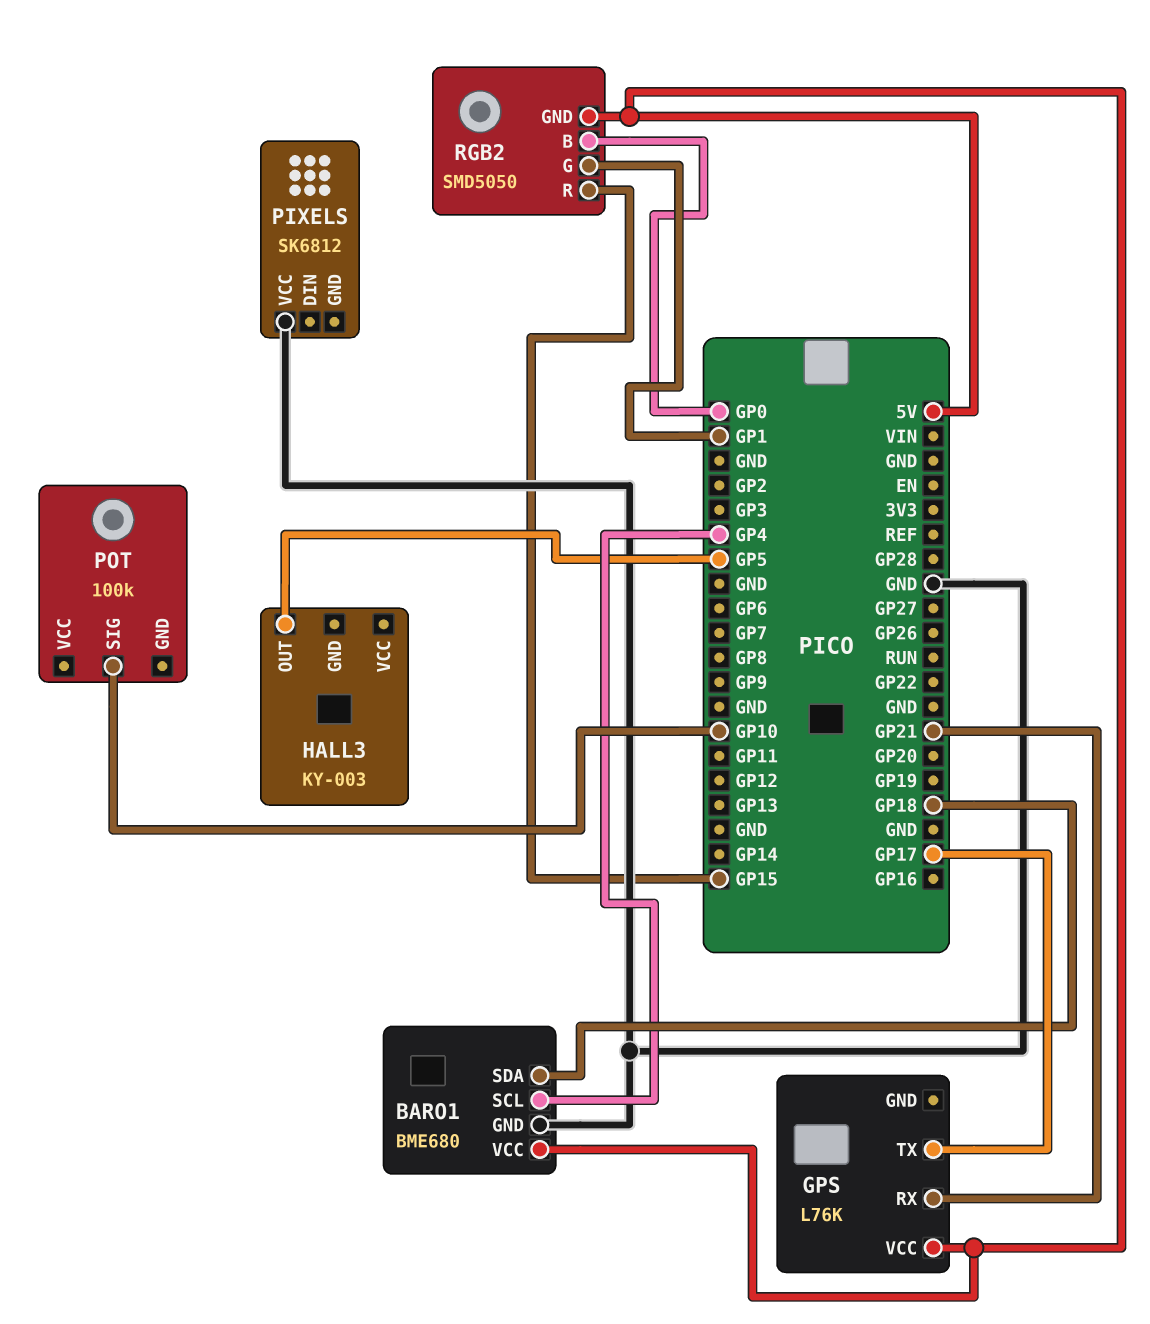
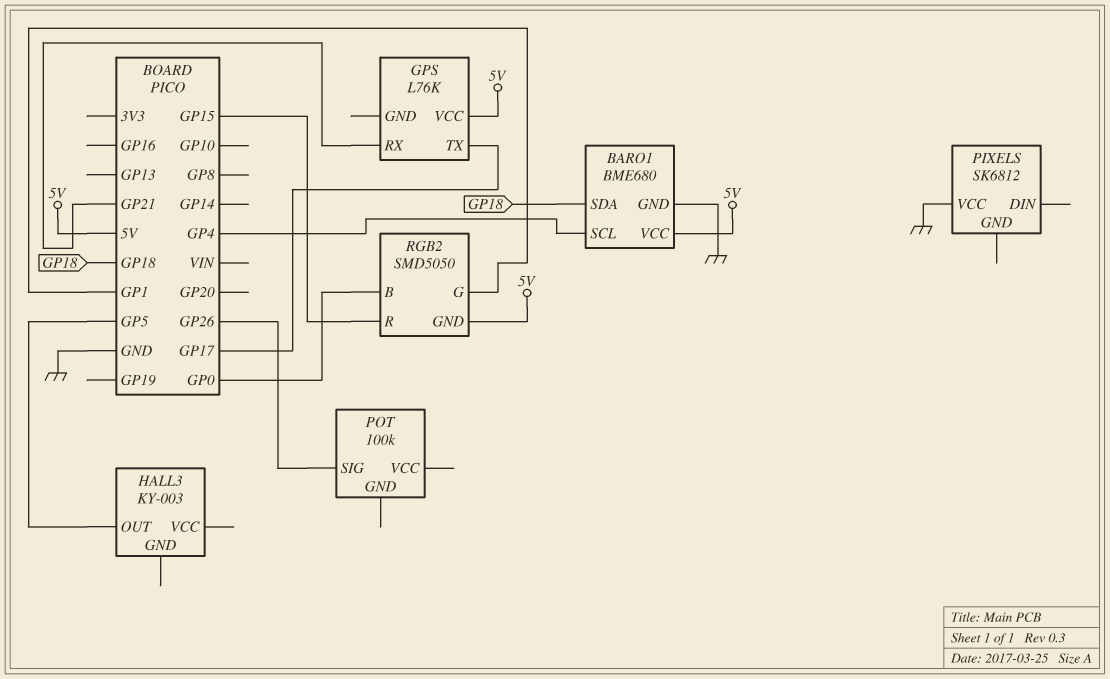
POT pin SIG: GP10 -> GP26

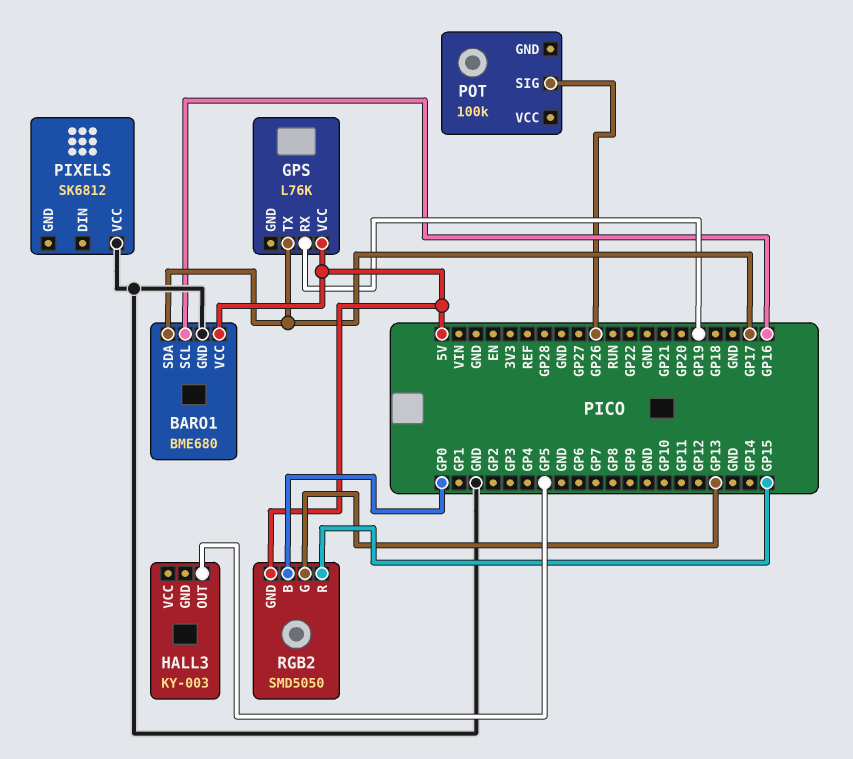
BARO1 pin SCL: GP4 -> GP16
BARO1 pin SDA: GP18 -> GP17
GPS pin RX: GP21 -> GP19
RGB2 pin G: GP1 -> GP13

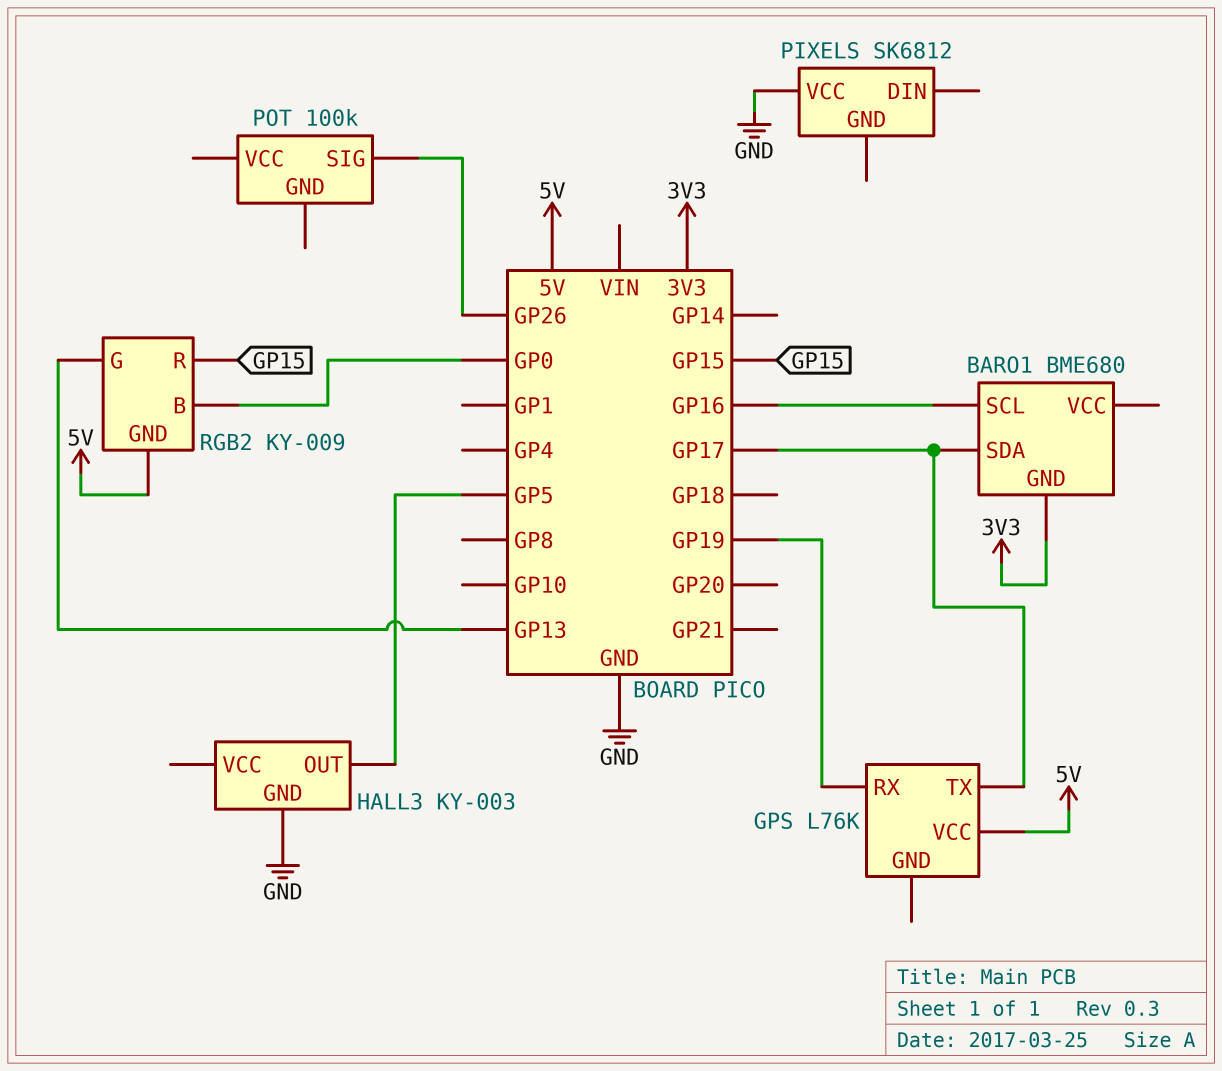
BARO1 pin GND: GND -> 3V3
BARO1 pin VCC: 5V -> none
HALL3 pin GND: none -> GND
RGB2: SMD5050 -> KY-009

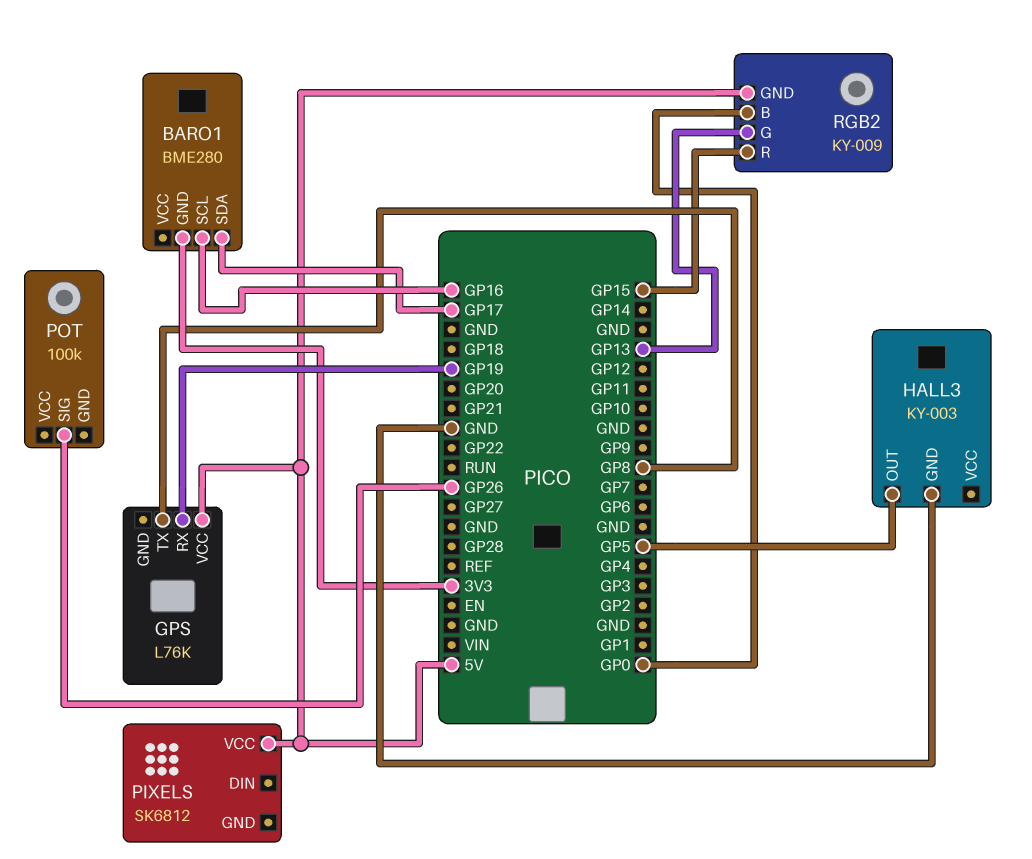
BARO1: BME680 -> BME280
GPS pin TX: GP17 -> GP8
PIXELS pin VCC: GND -> 5V

